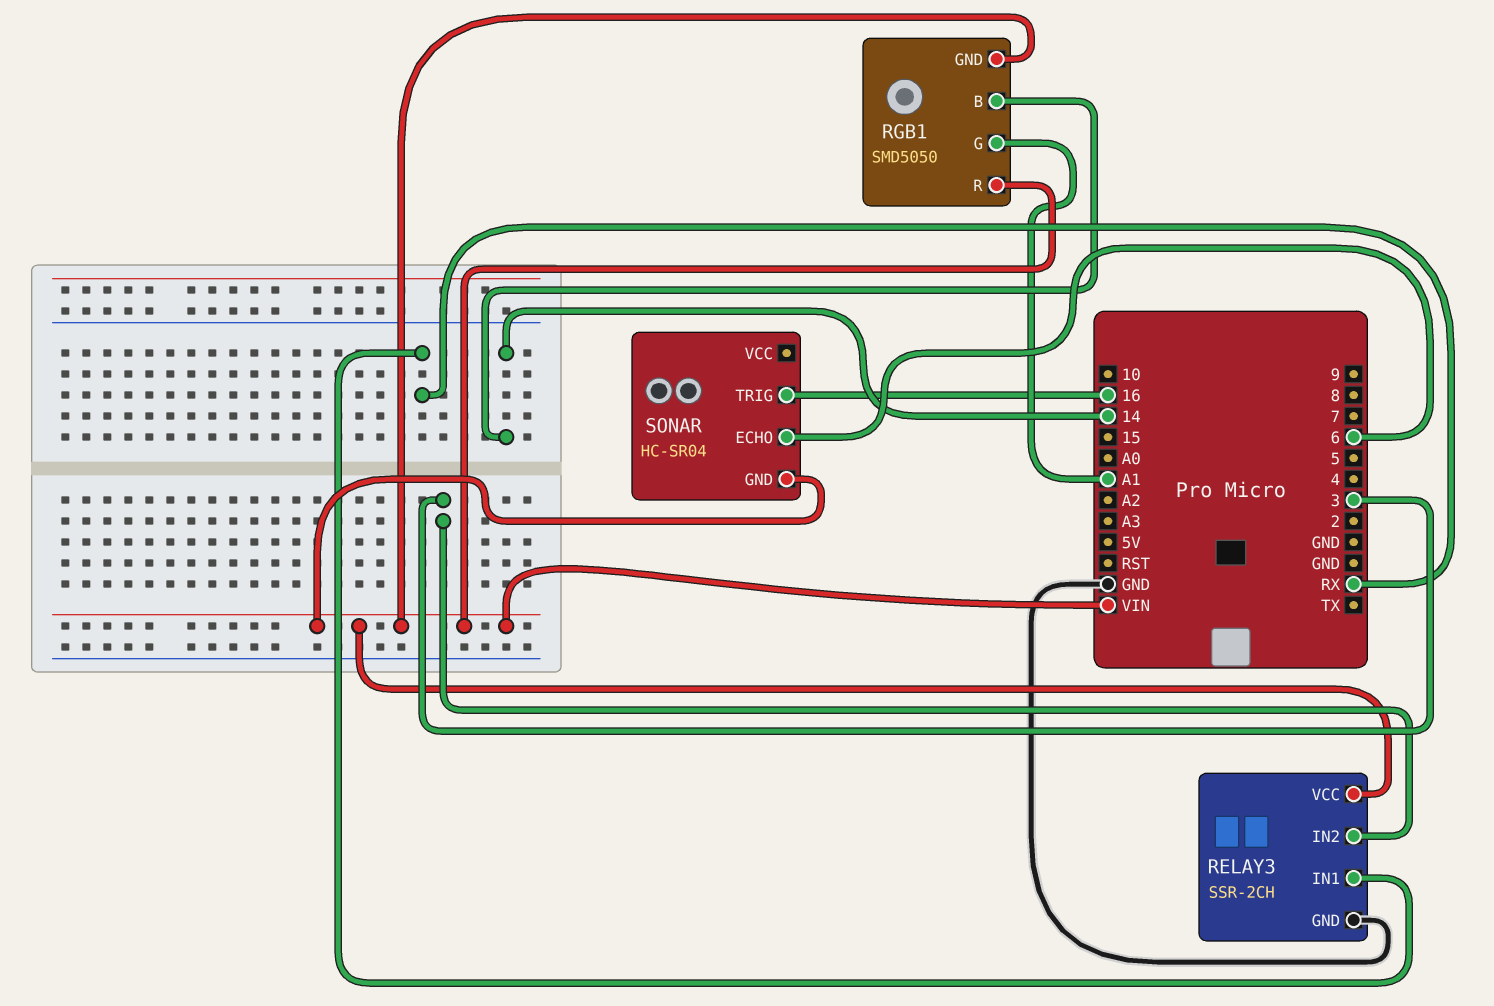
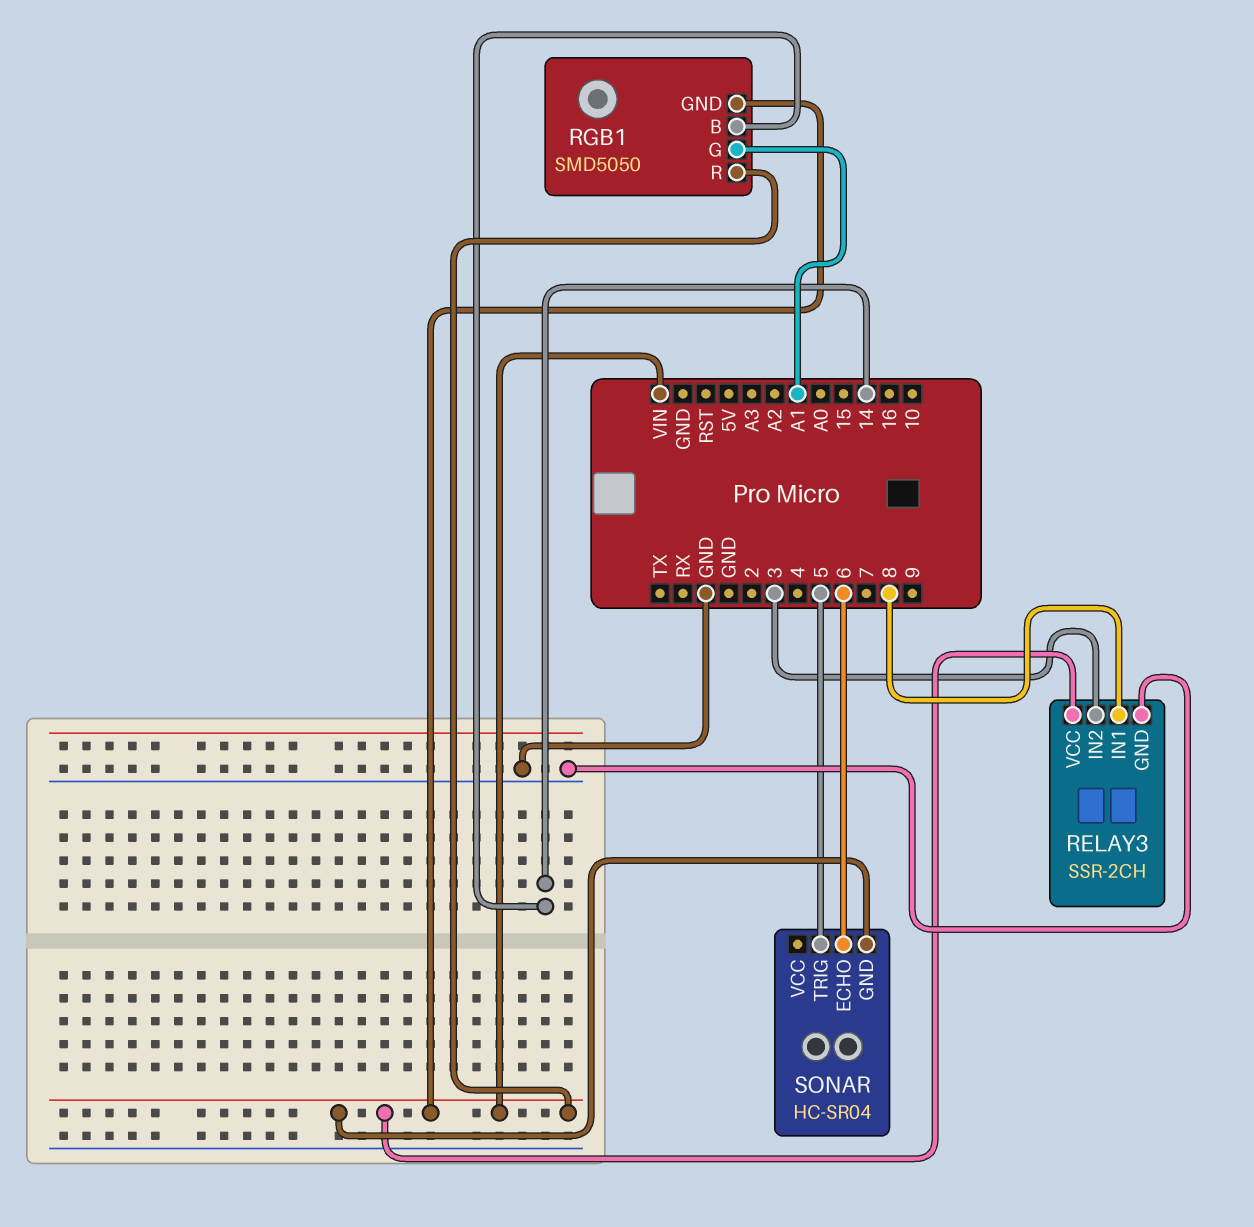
RELAY3 pin IN1: RX -> 8
SONAR pin TRIG: 16 -> 5

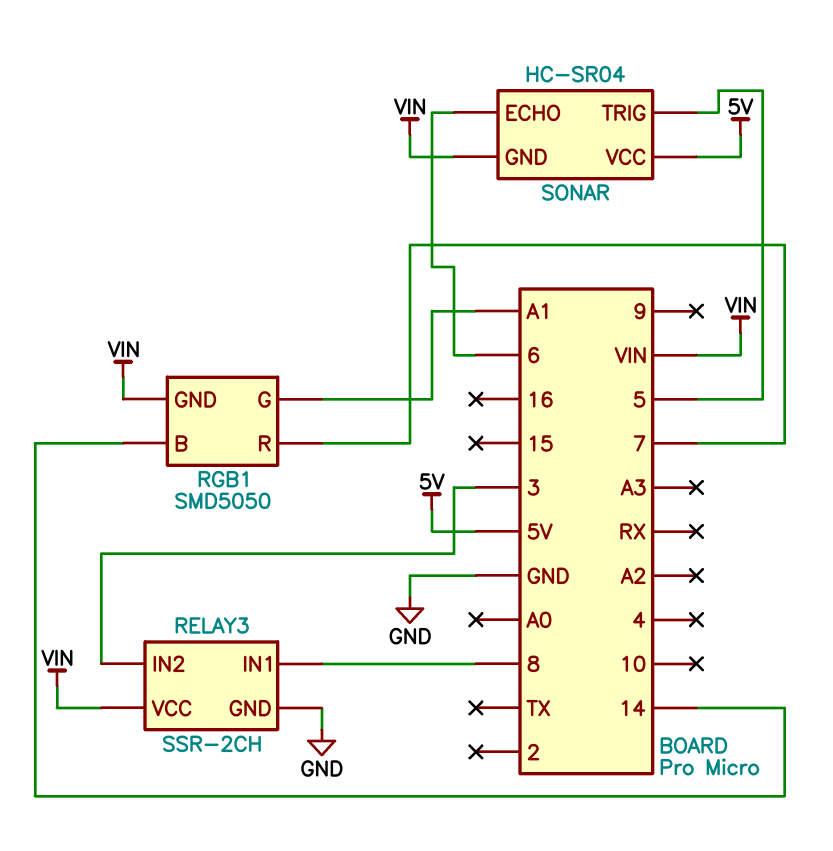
RGB1 pin R: VIN -> 7
SONAR pin VCC: none -> 5V

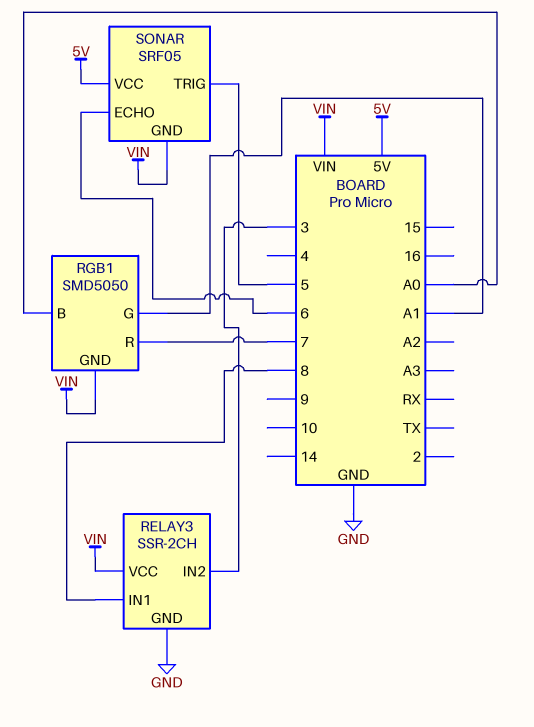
RGB1 pin B: 14 -> A0
SONAR: HC-SR04 -> SRF05

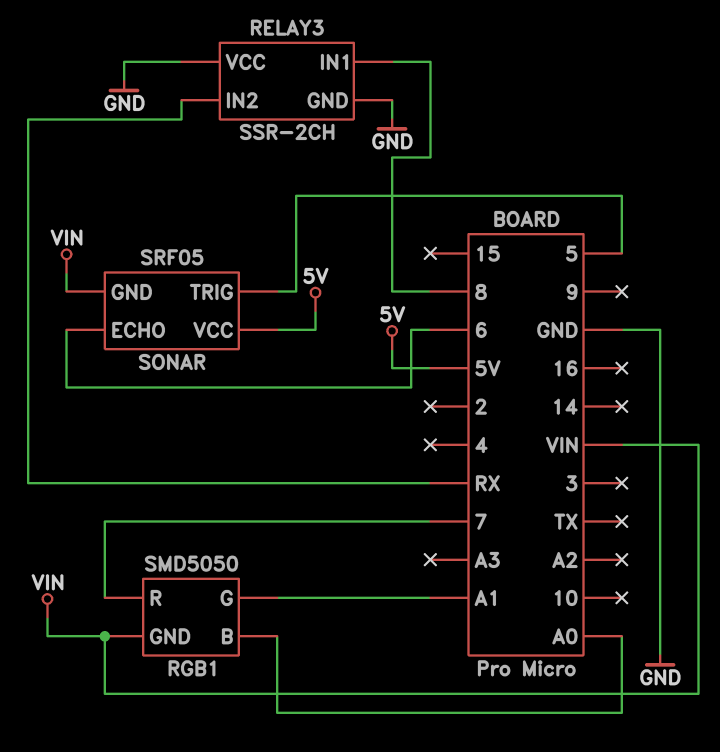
RELAY3 pin IN2: 3 -> RX
RELAY3 pin VCC: VIN -> GND

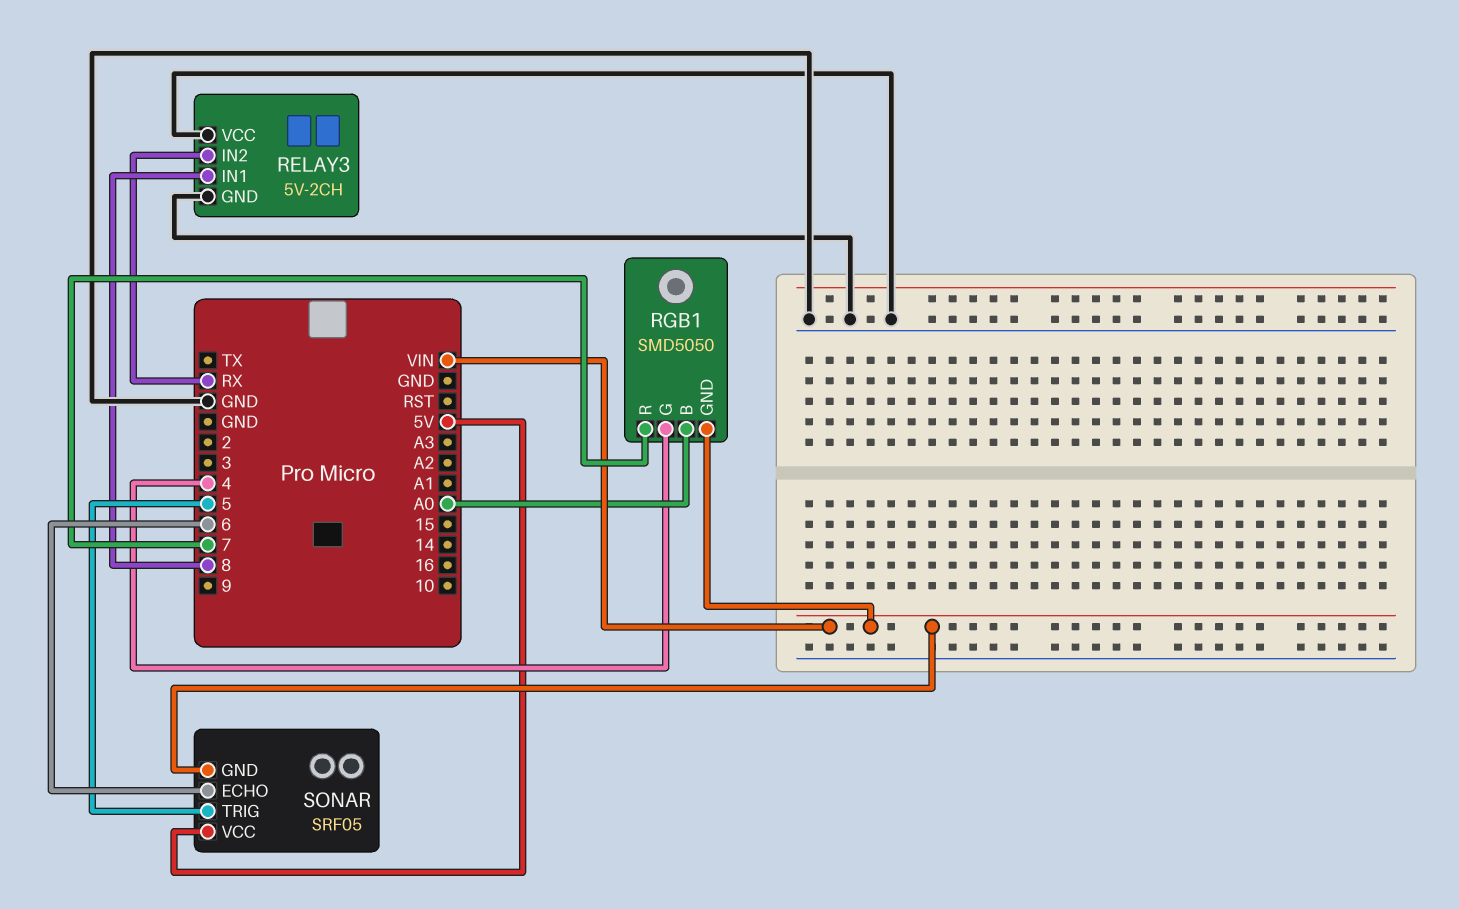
RELAY3: SSR-2CH -> 5V-2CH
RGB1 pin G: A1 -> 4

